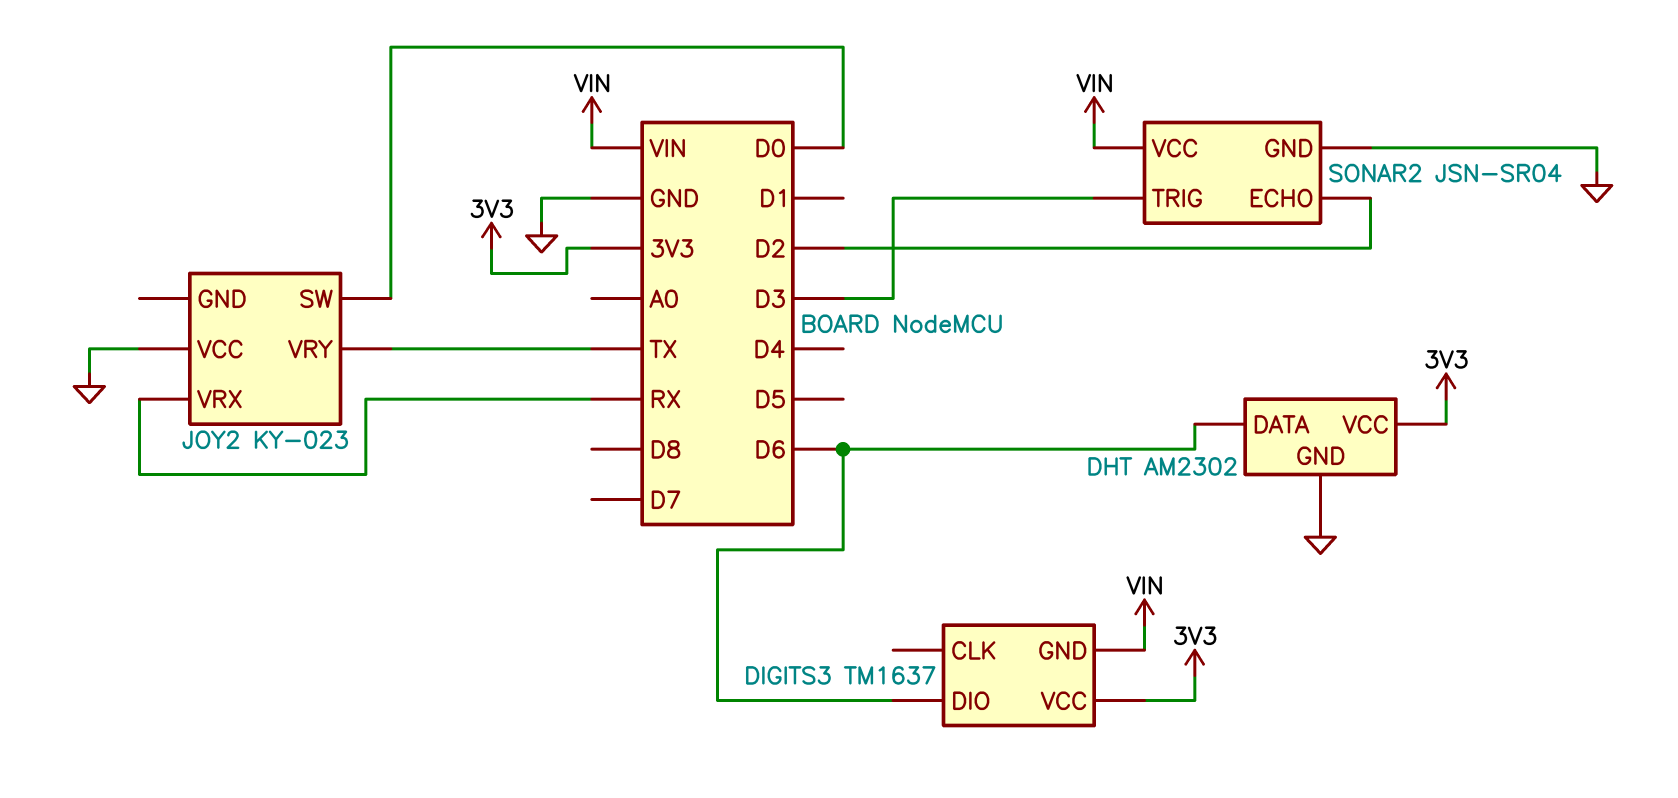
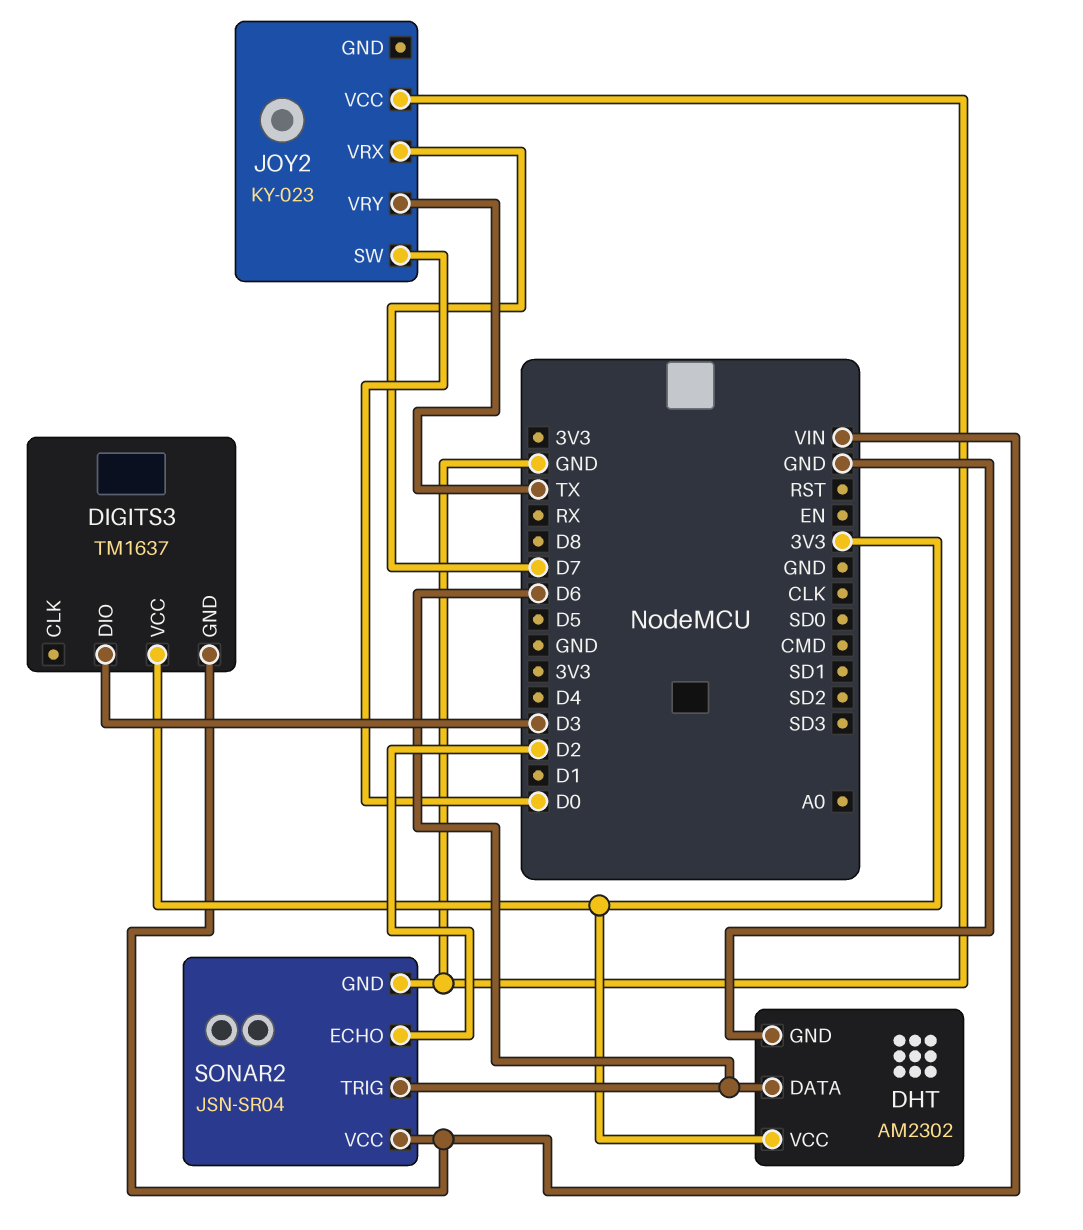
DIGITS3 pin DIO: D6 -> D3
JOY2 pin VRX: RX -> D7
SONAR2 pin TRIG: D3 -> D6

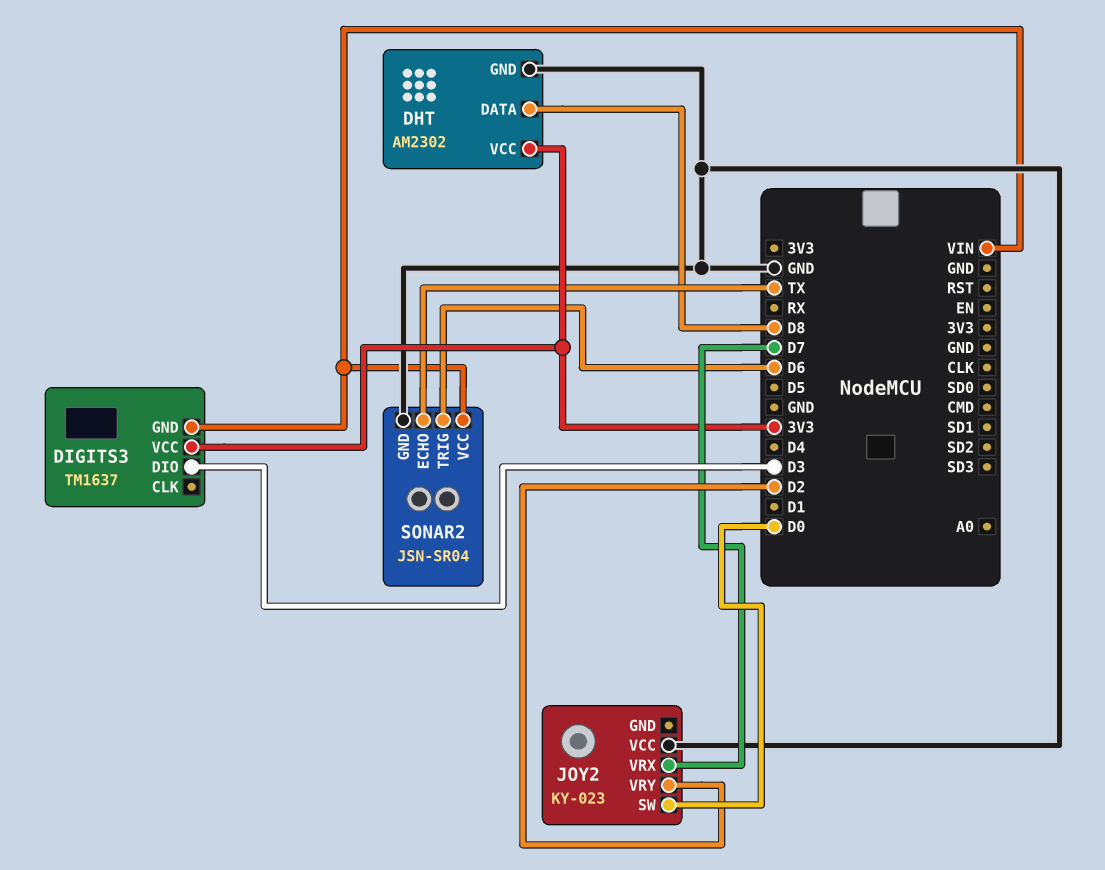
DHT pin DATA: D6 -> D8
JOY2 pin VRY: TX -> D2
SONAR2 pin ECHO: D2 -> TX

